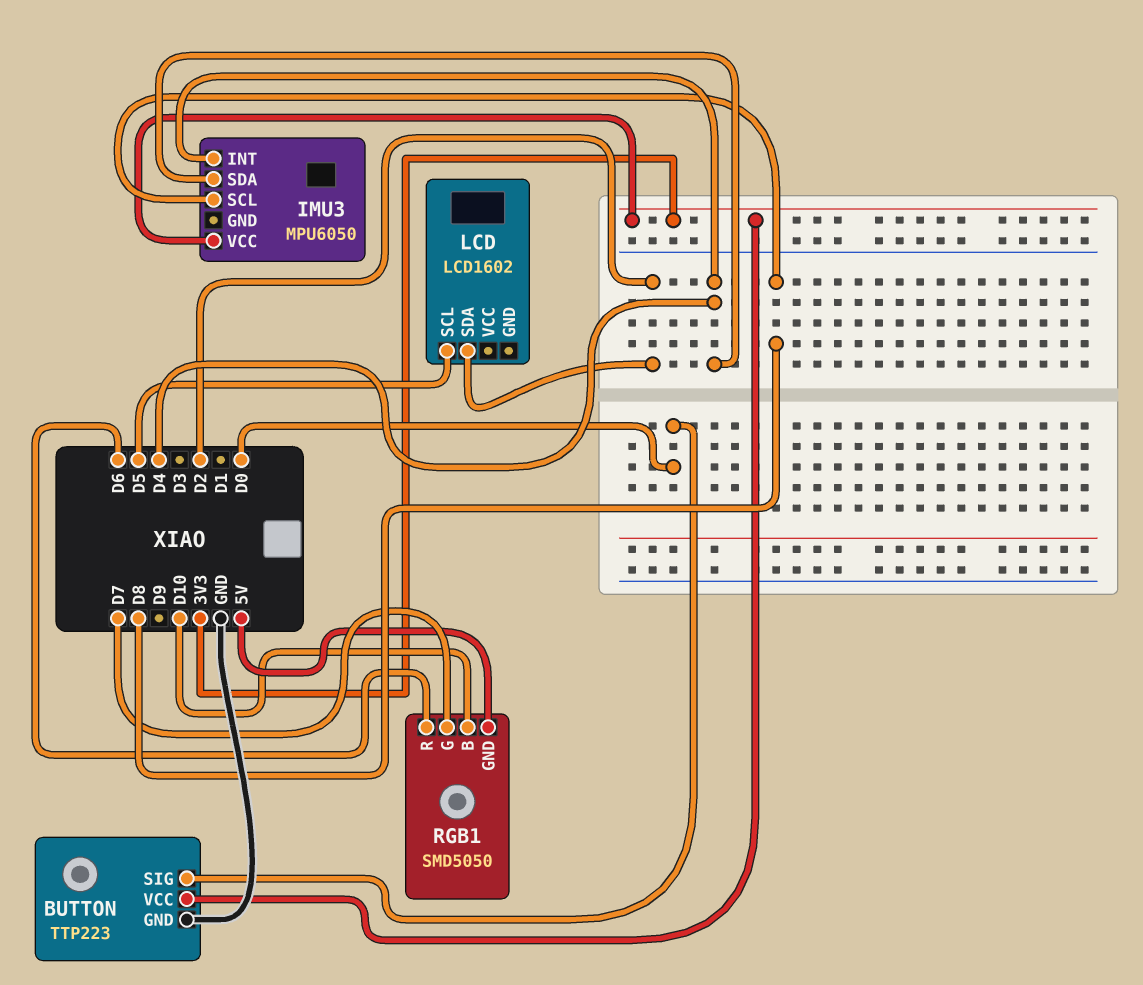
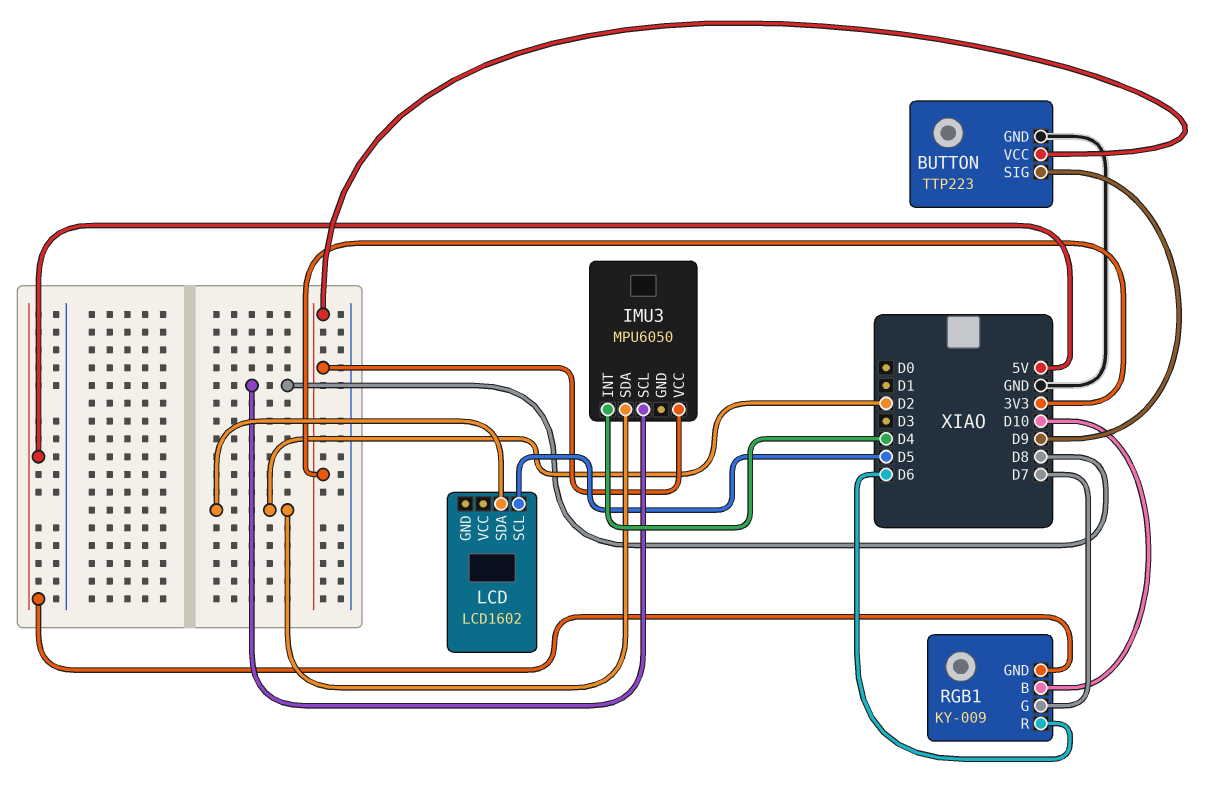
BUTTON pin SIG: D0 -> D9
IMU3 pin SDA: D4 -> D2
RGB1: SMD5050 -> KY-009

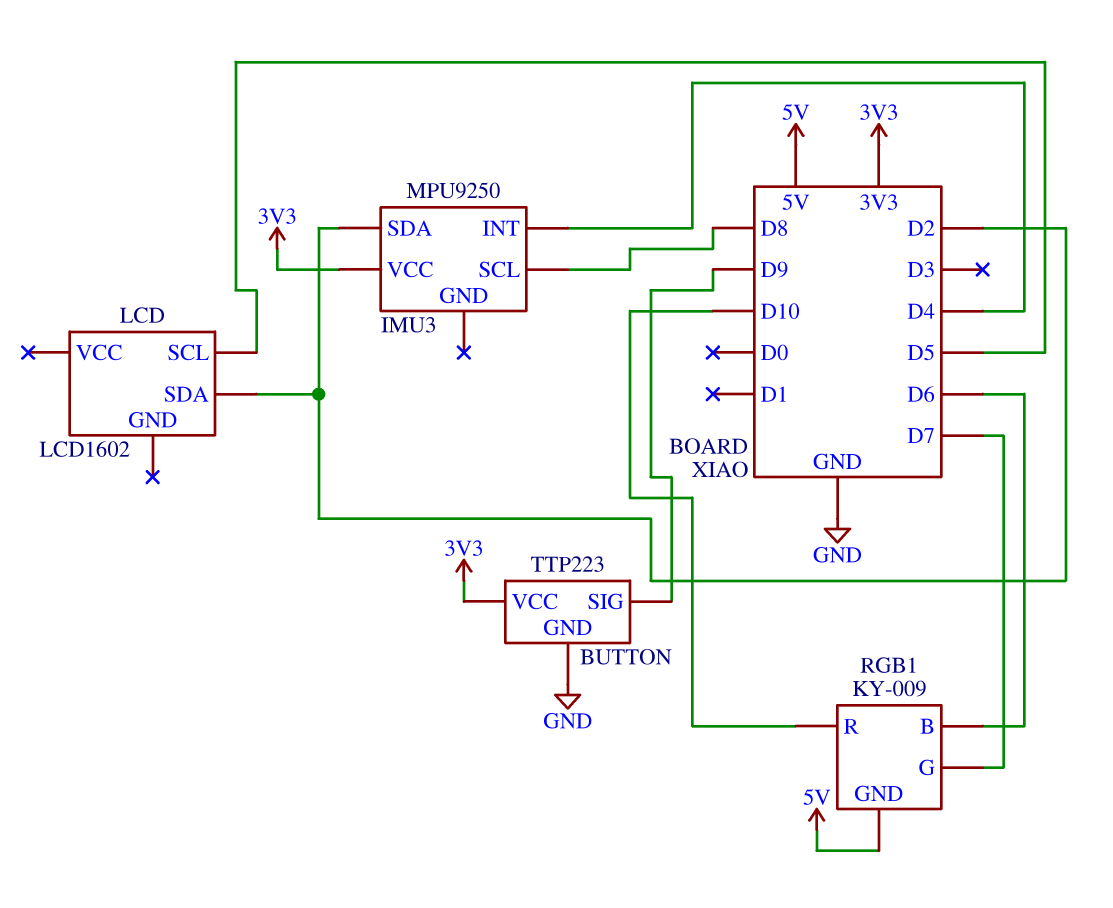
IMU3: MPU6050 -> MPU9250
RGB1 pin B: D10 -> D6
RGB1 pin R: D6 -> D10

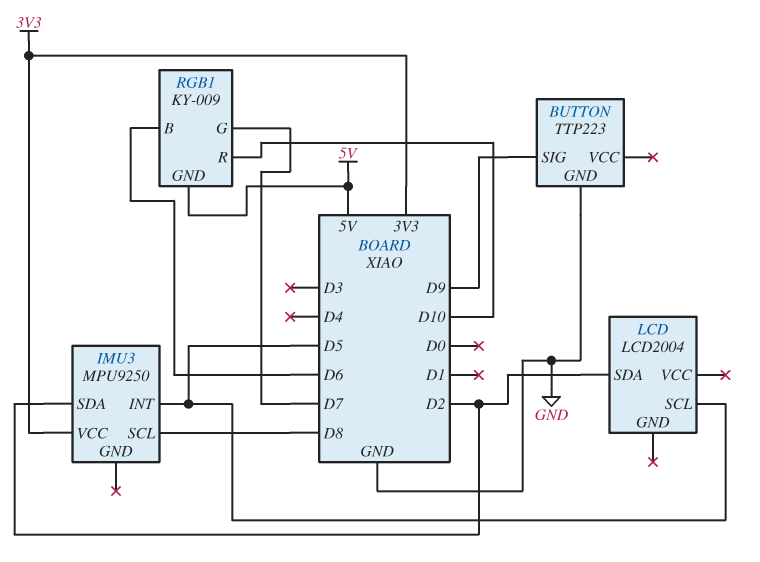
BUTTON pin VCC: 3V3 -> none
IMU3 pin INT: D4 -> D5
LCD: LCD1602 -> LCD2004

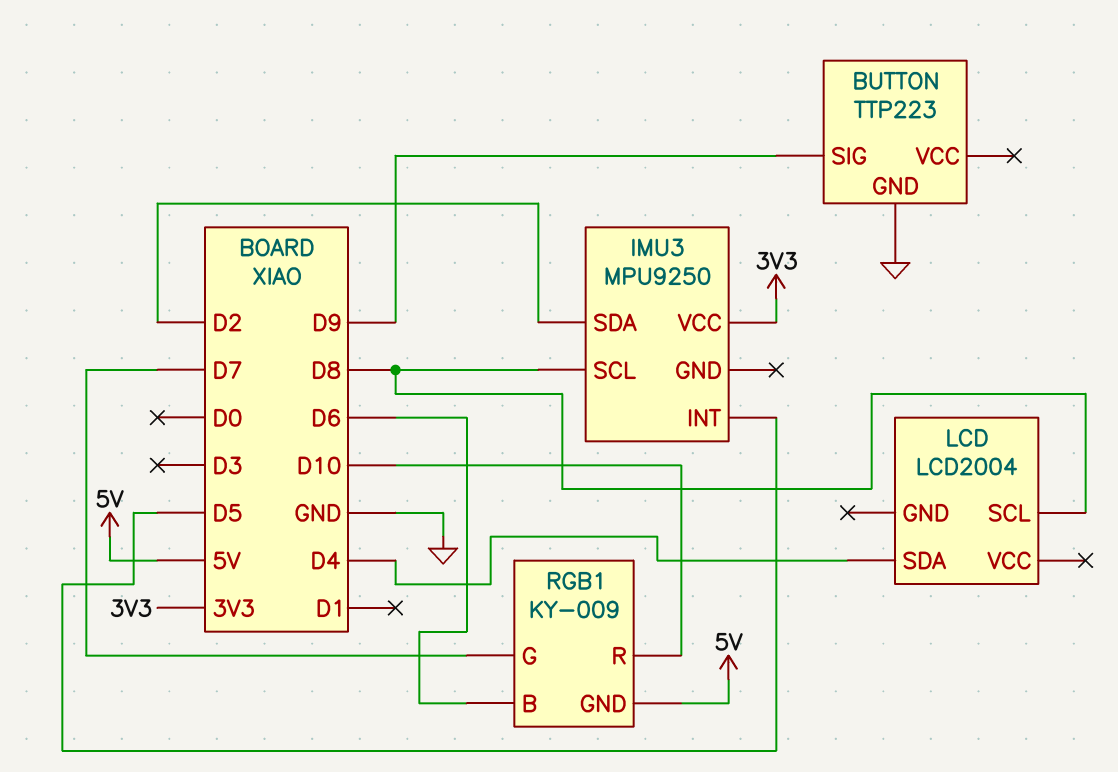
LCD pin SCL: D5 -> D8
LCD pin SDA: D2 -> D4

